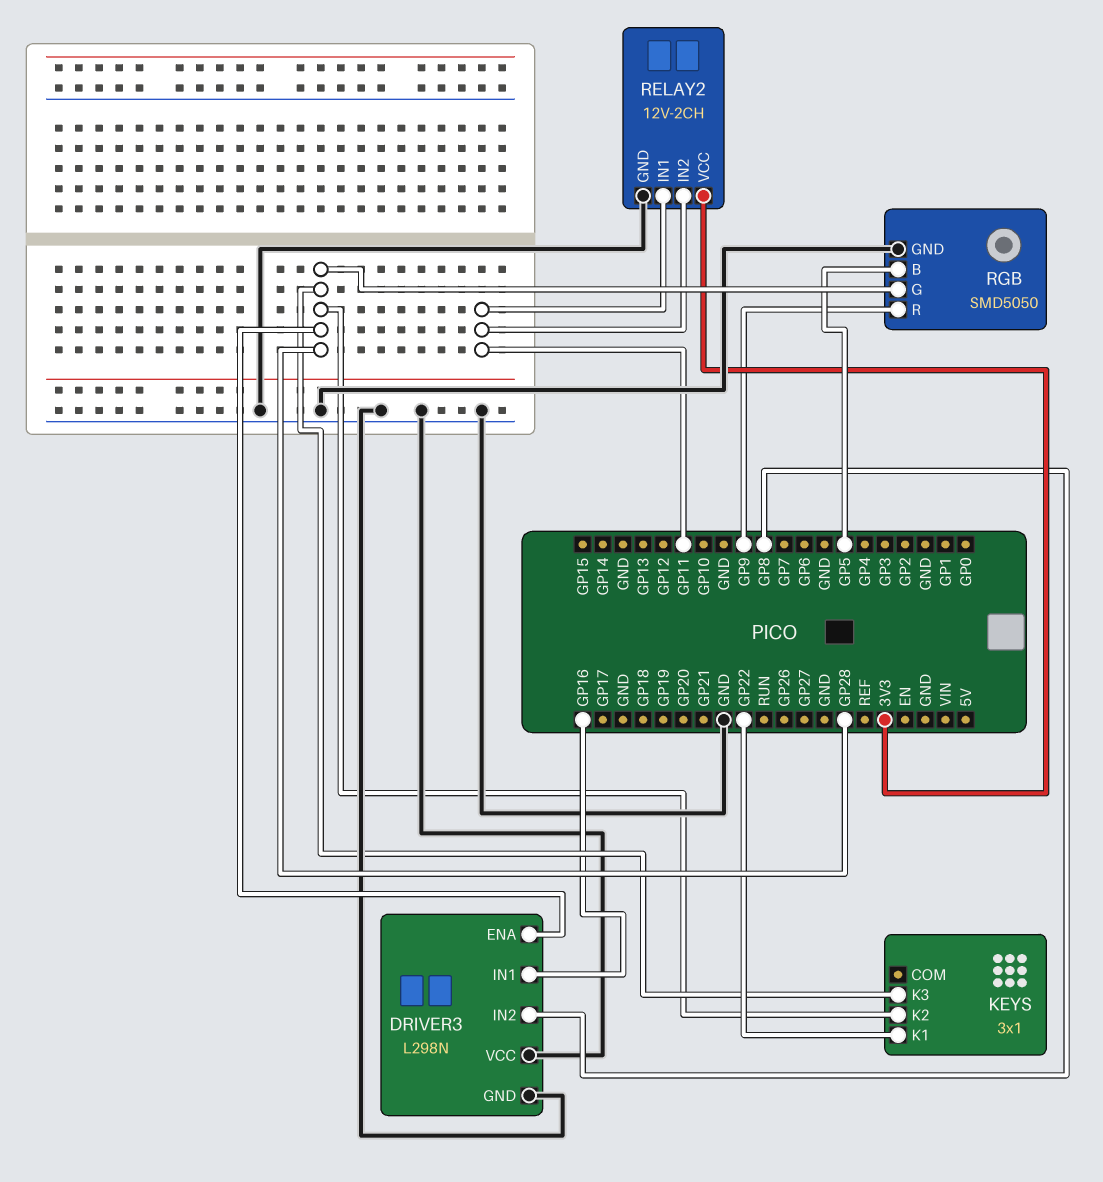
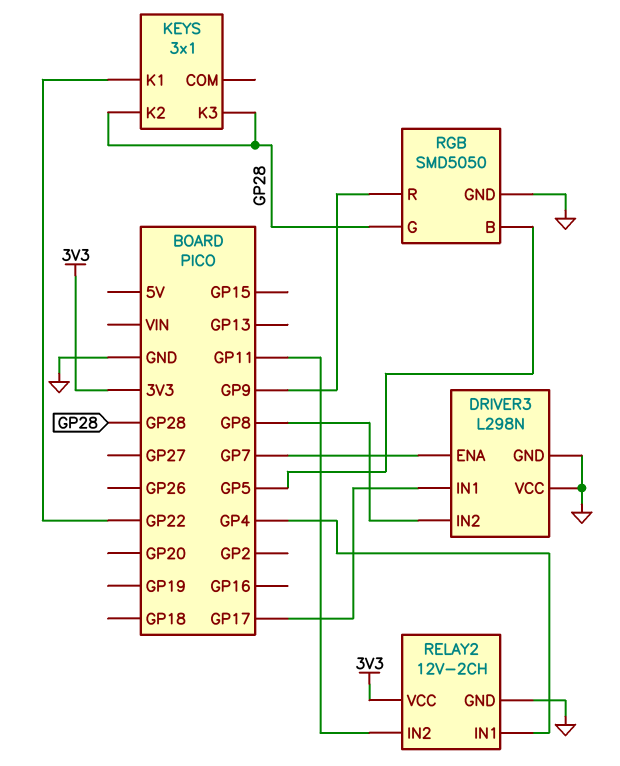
DRIVER3 pin ENA: GP28 -> GP7
DRIVER3 pin IN1: GP16 -> GP17
RELAY2 pin IN1: GP11 -> GP4

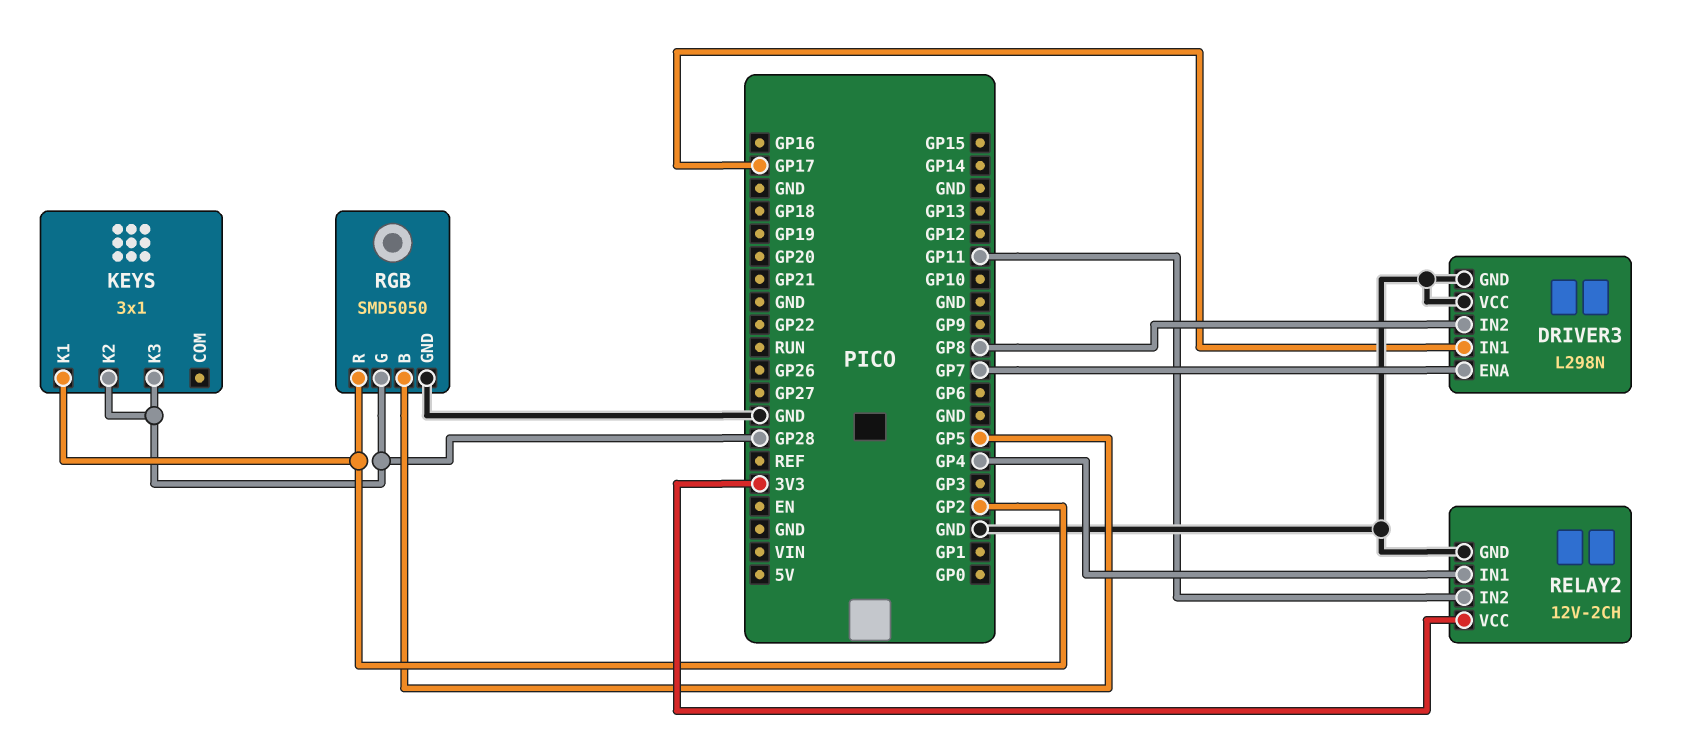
KEYS pin K1: GP22 -> GP2
RGB pin R: GP9 -> GP2

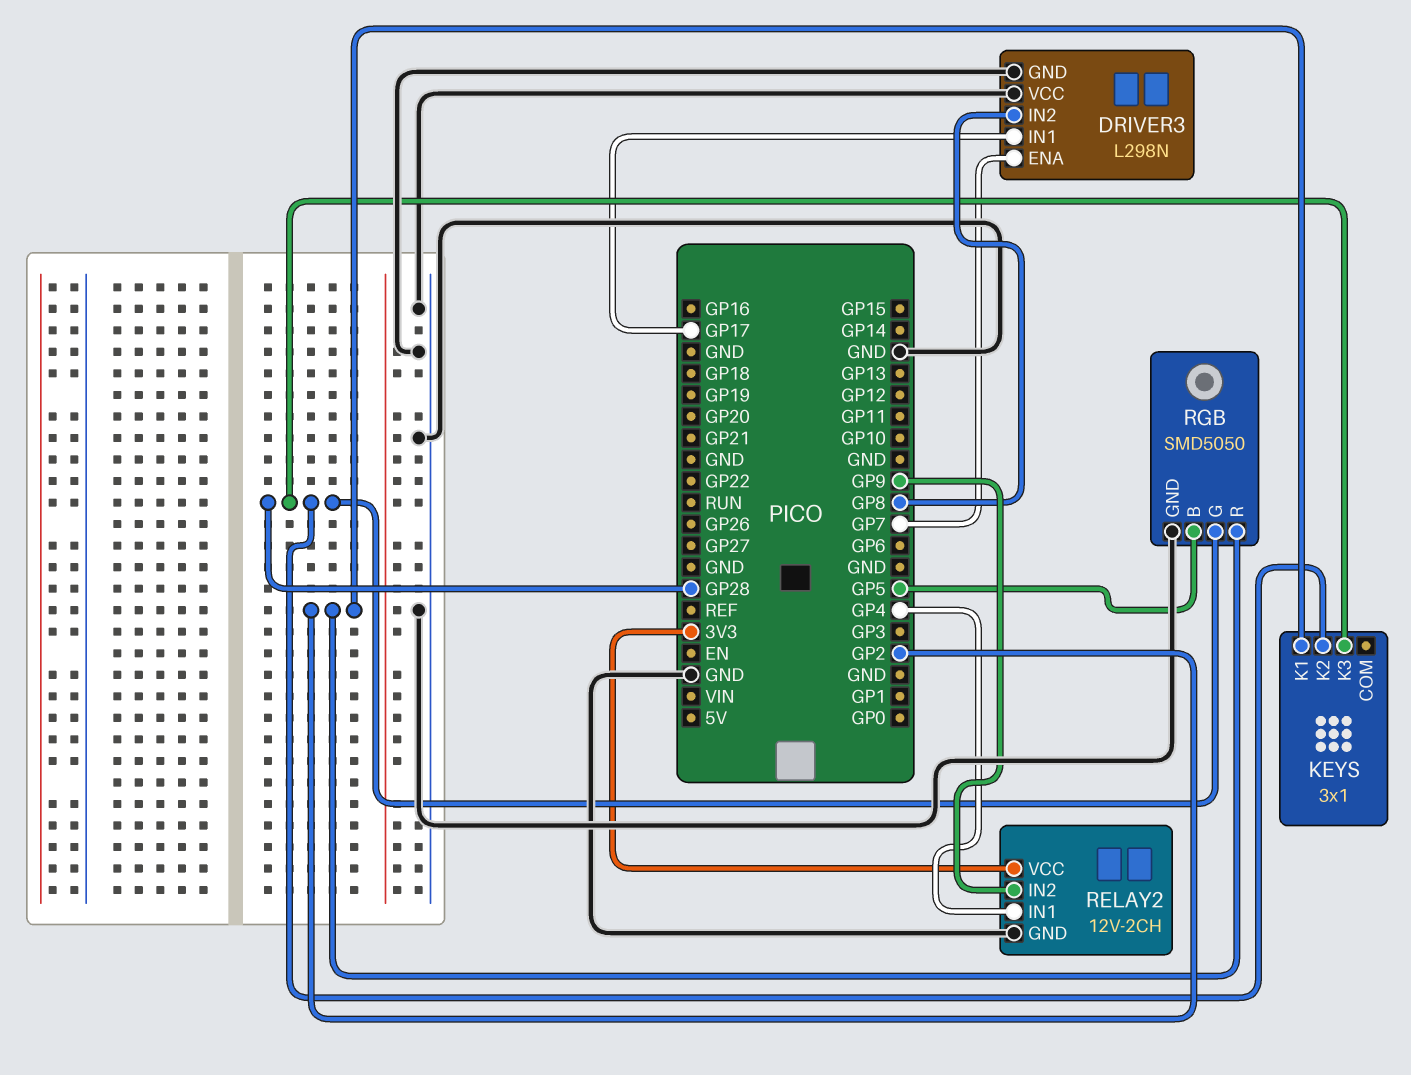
RELAY2 pin IN2: GP11 -> GP9

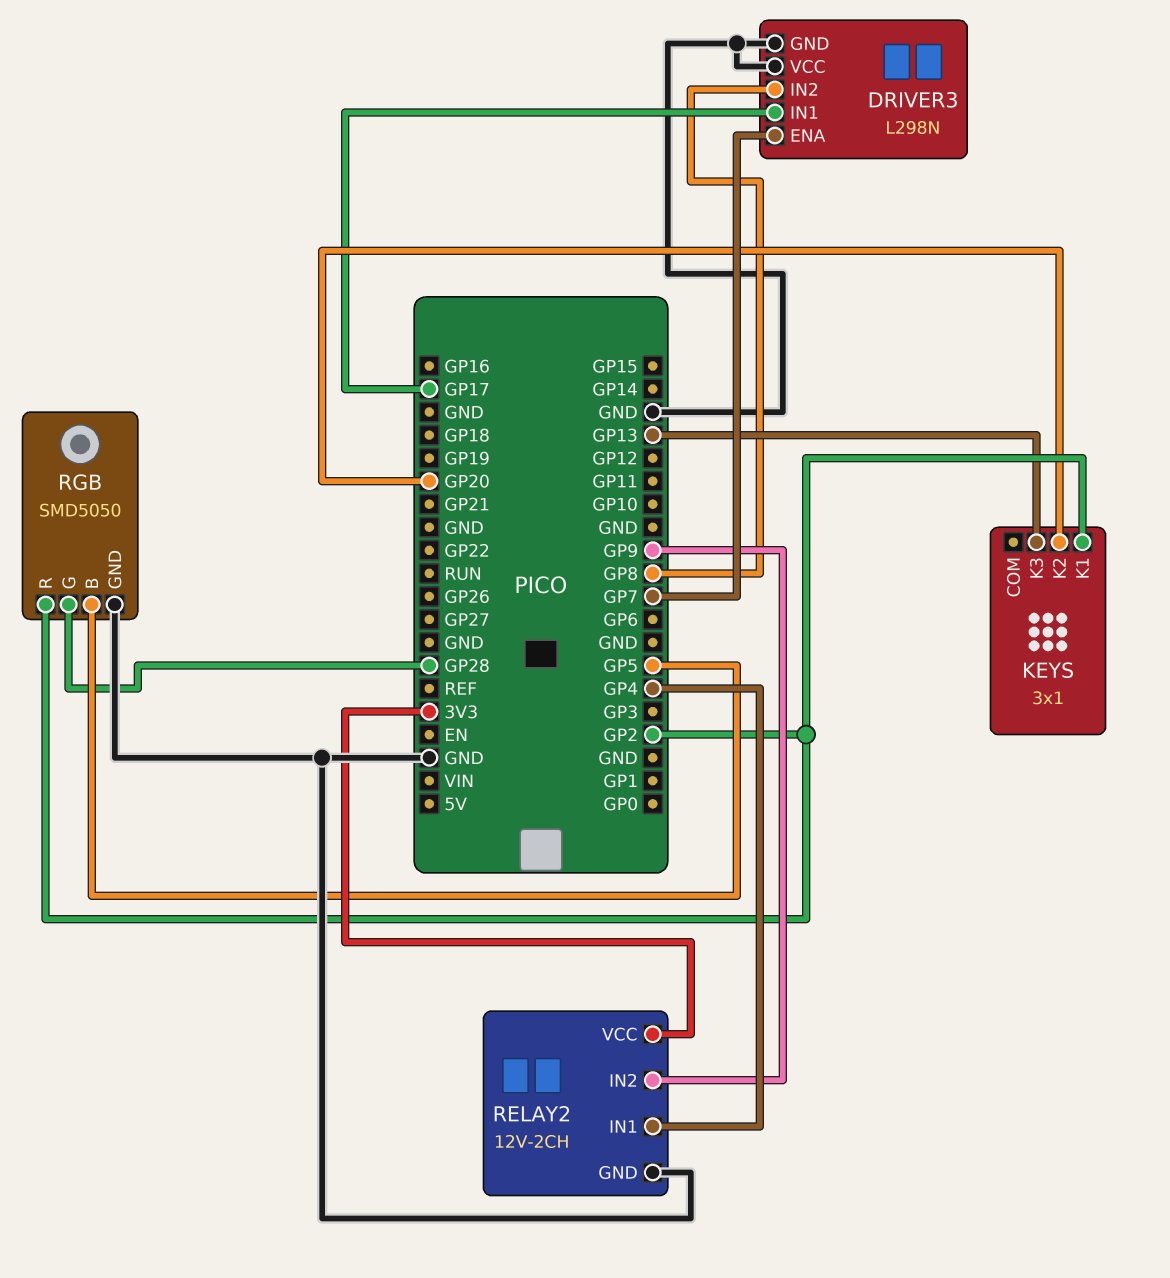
KEYS pin K2: GP28 -> GP20
KEYS pin K3: GP28 -> GP13

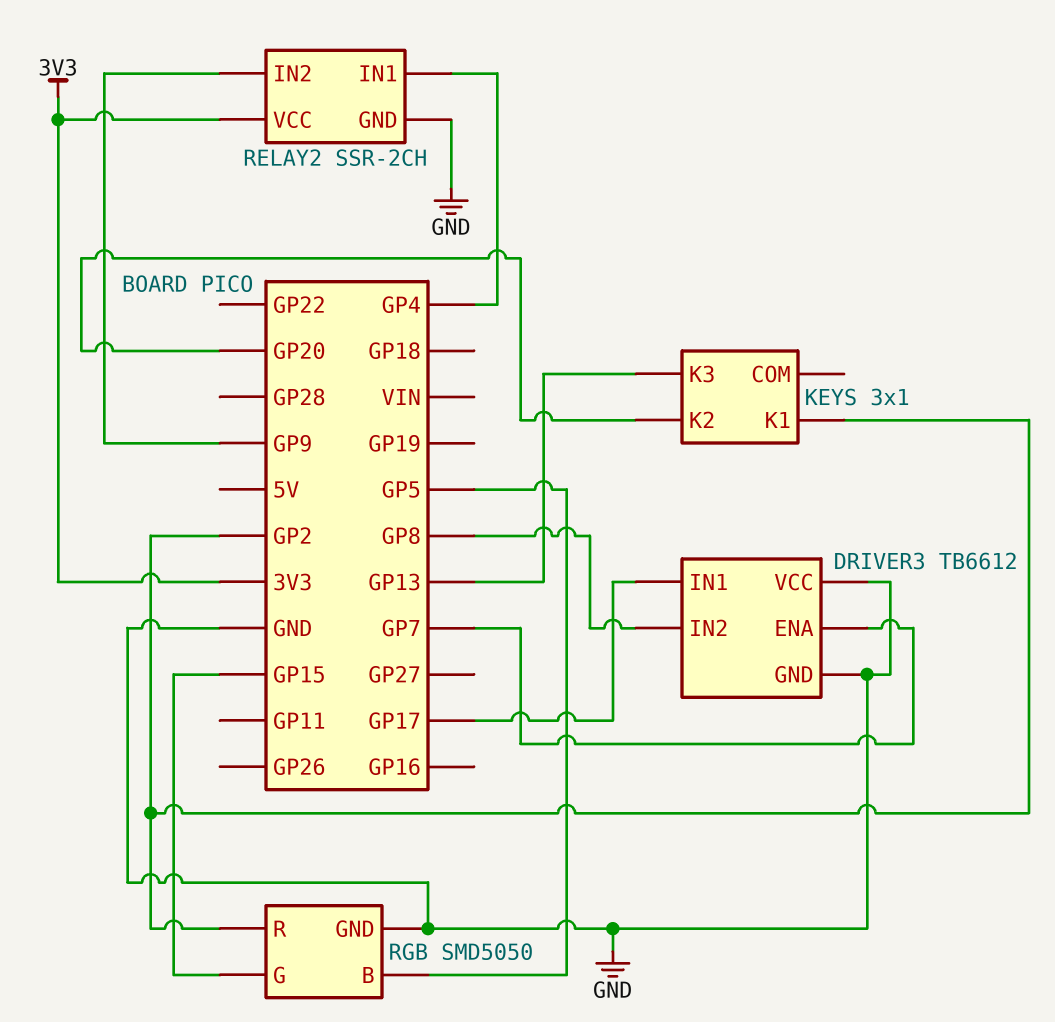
DRIVER3: L298N -> TB6612
RELAY2: 12V-2CH -> SSR-2CH
RGB pin G: GP28 -> GP15

